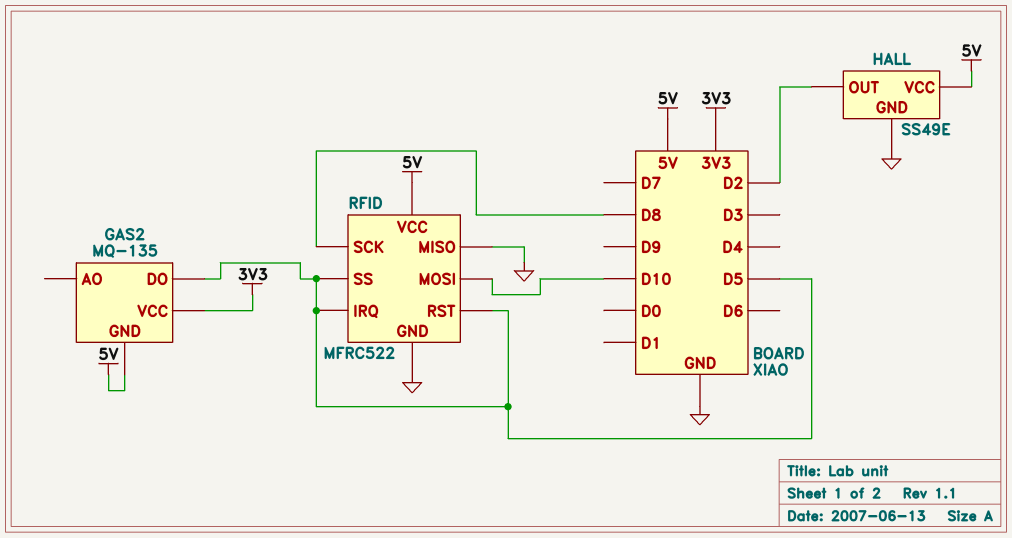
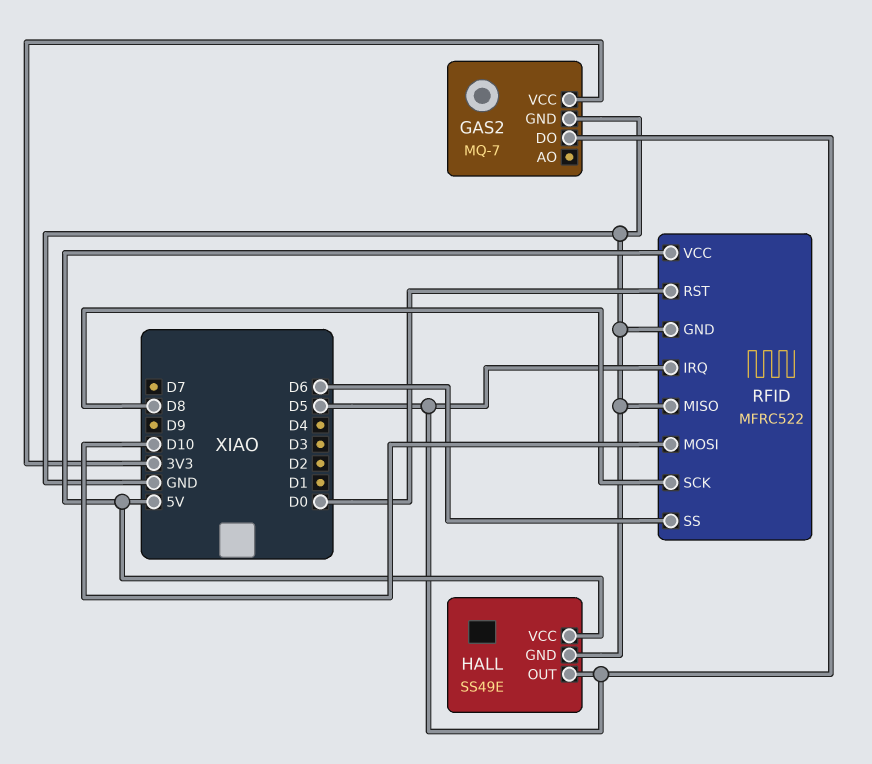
GAS2: MQ-135 -> MQ-7
GAS2 pin GND: 5V -> GND
HALL pin OUT: D2 -> D5
RFID pin RST: D5 -> D0
RFID pin SS: D5 -> D6

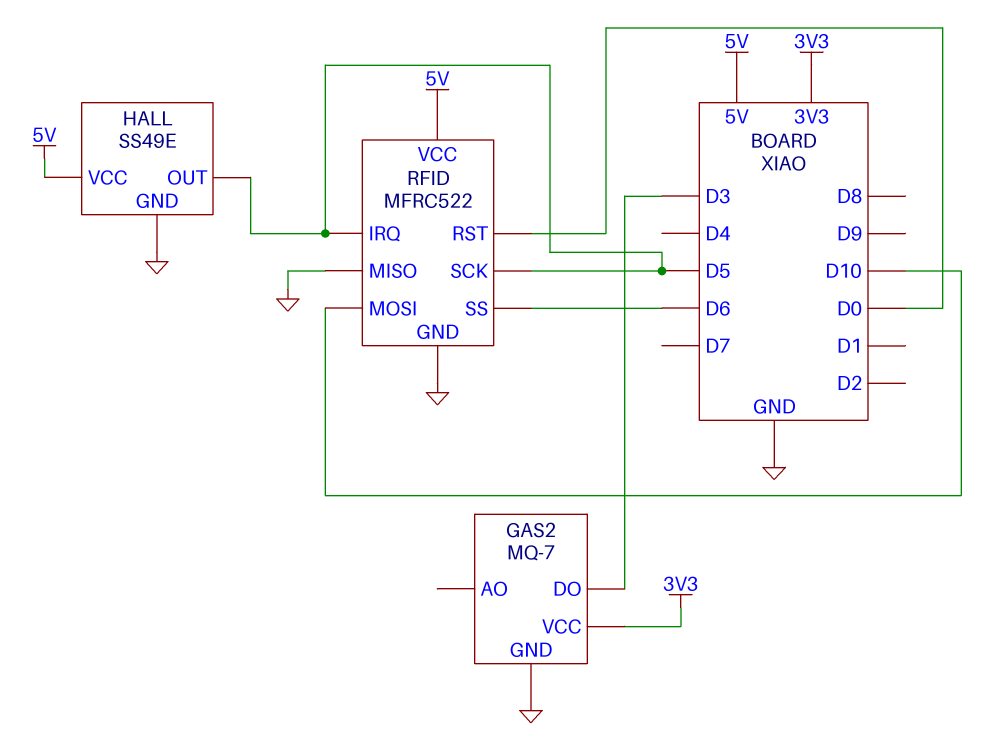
GAS2 pin DO: D5 -> D3
RFID pin SCK: D8 -> D5

